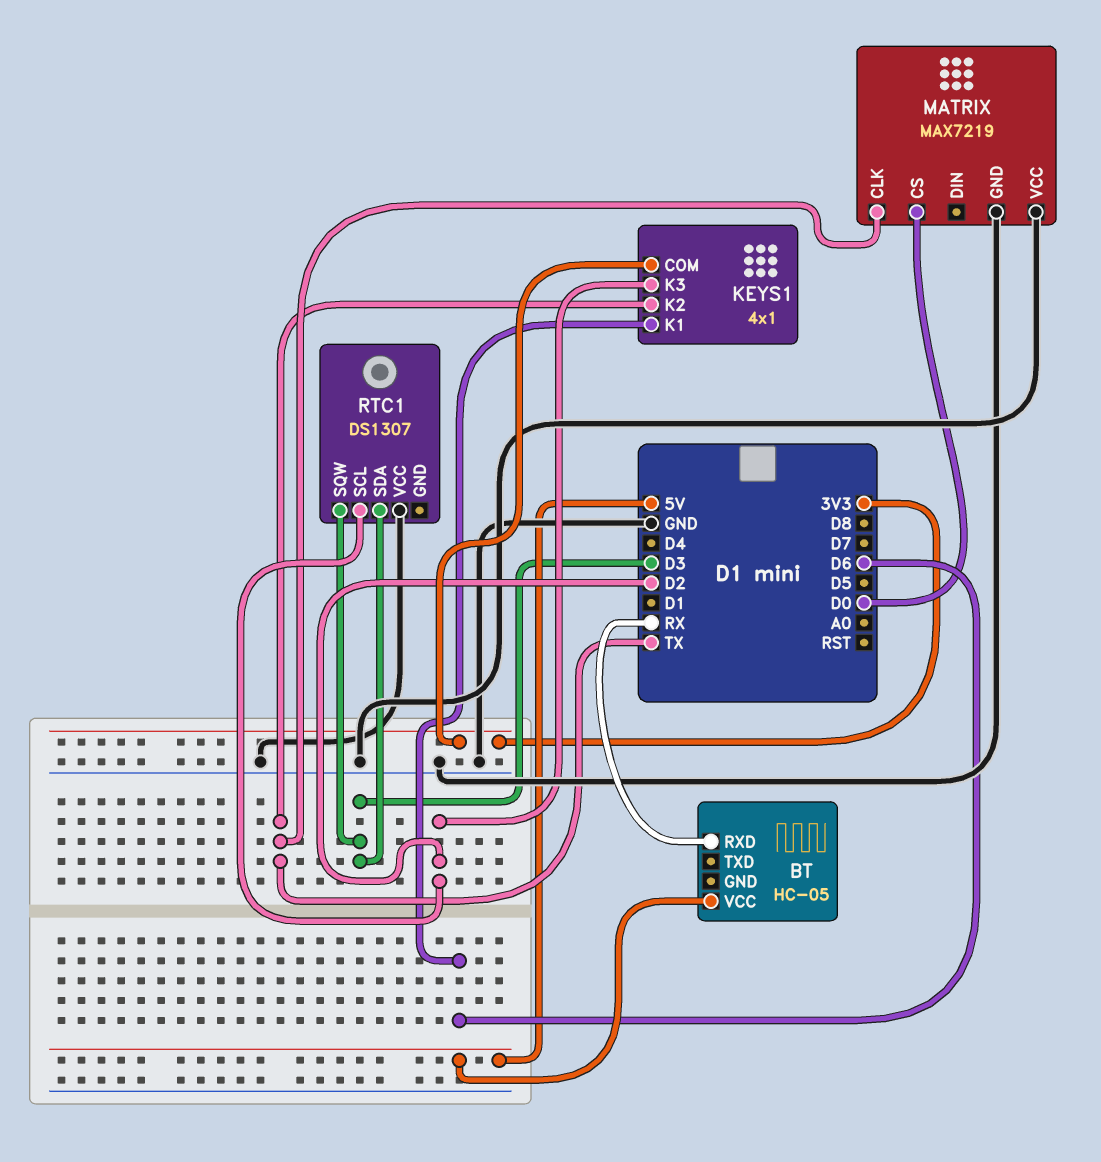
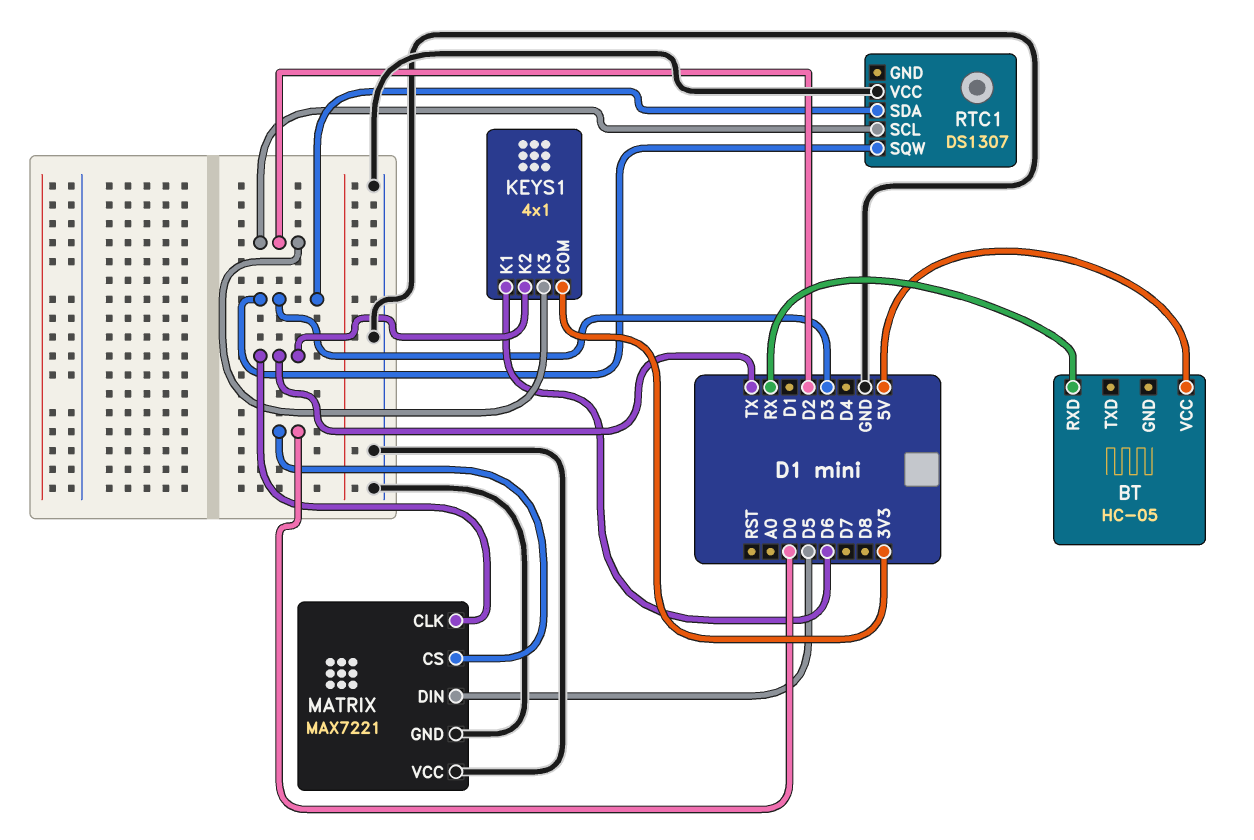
MATRIX: MAX7219 -> MAX7221
MATRIX pin DIN: none -> D5

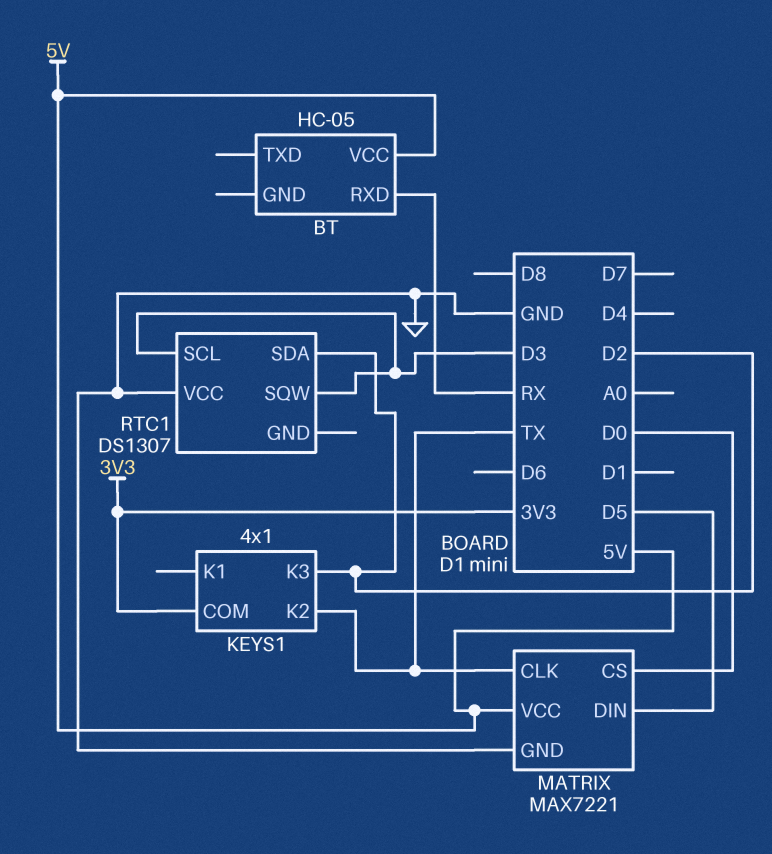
KEYS1 pin K1: D6 -> none
MATRIX pin VCC: GND -> 5V
RTC1 pin SCL: D2 -> D3
RTC1 pin SDA: D3 -> D2

